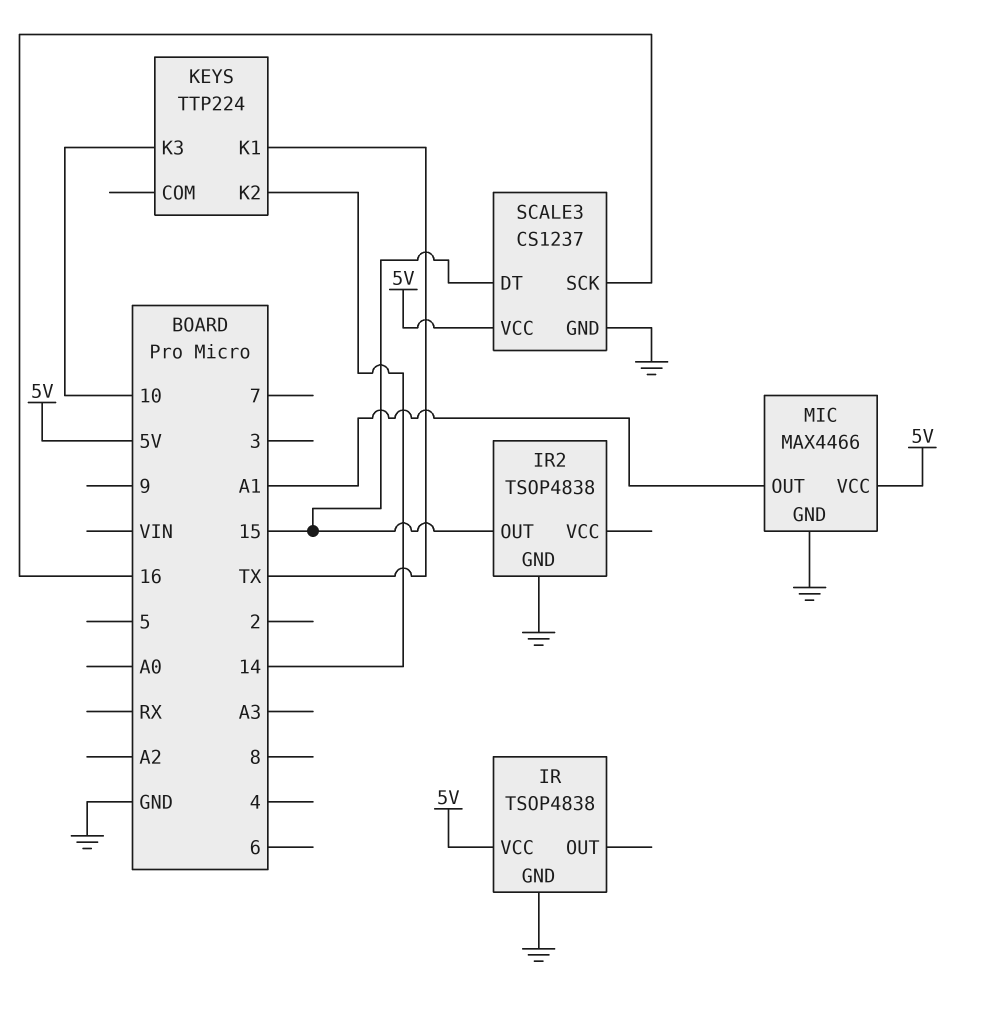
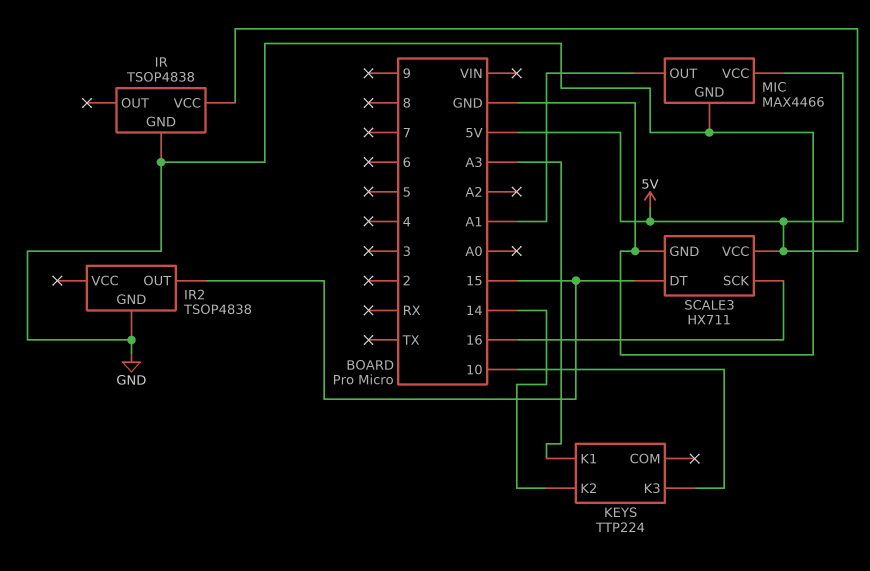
KEYS pin K1: TX -> A3
SCALE3: CS1237 -> HX711

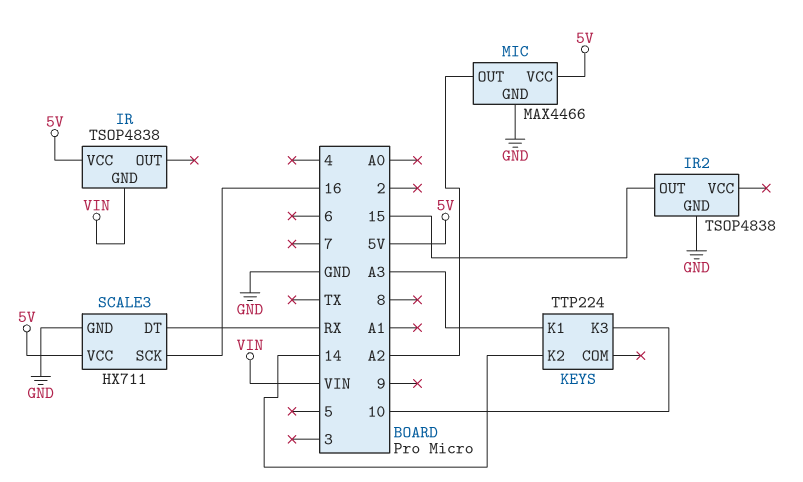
IR pin GND: GND -> VIN
MIC pin OUT: A1 -> A2
SCALE3 pin DT: 15 -> RX

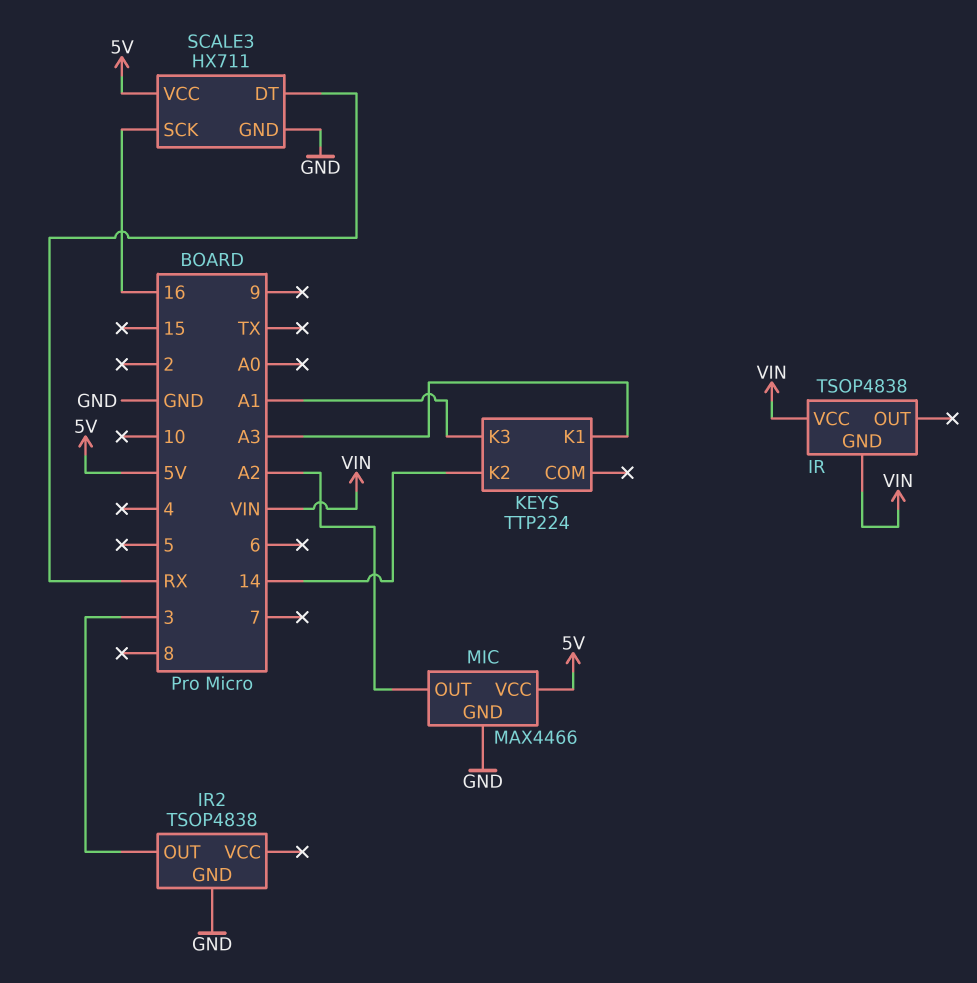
IR pin VCC: 5V -> VIN
IR2 pin OUT: 15 -> 3
KEYS pin K3: 10 -> A1

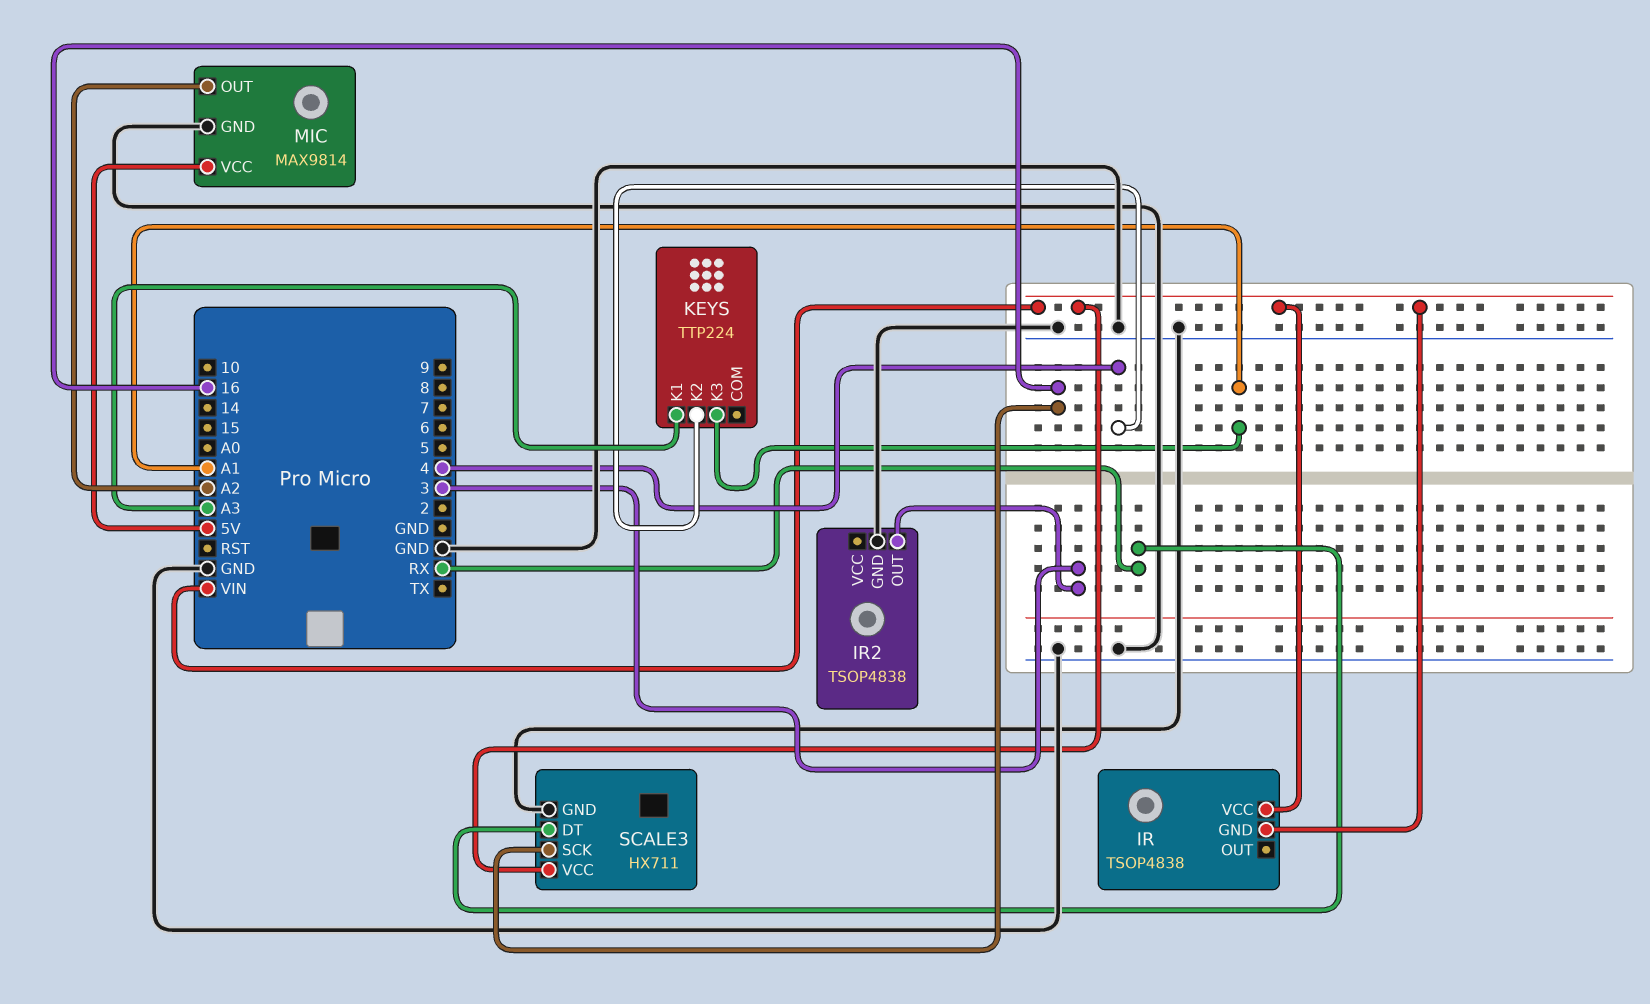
KEYS pin K2: 14 -> 4
MIC: MAX4466 -> MAX9814
SCALE3 pin VCC: 5V -> VIN

